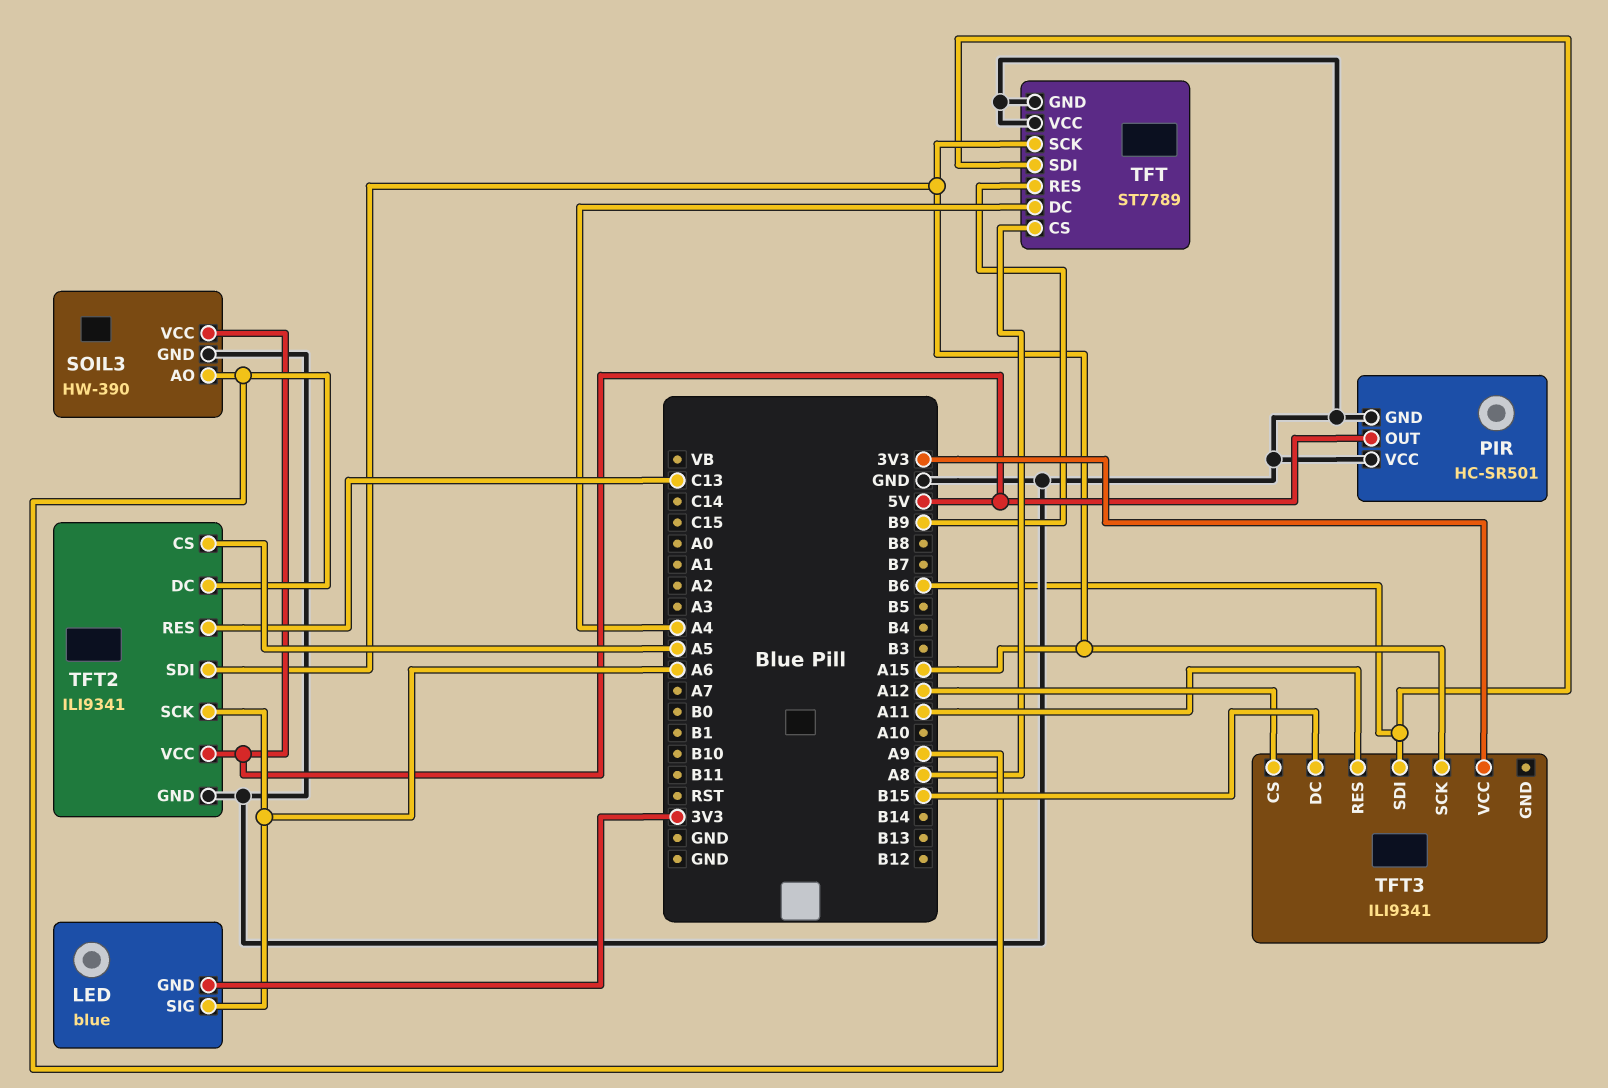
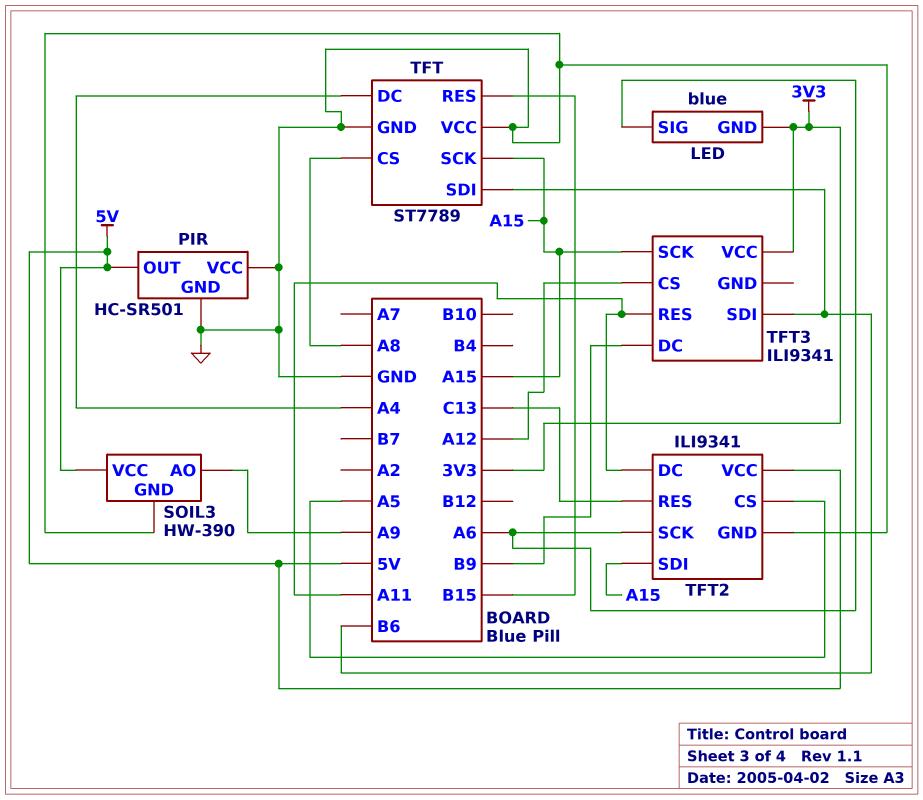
TFT pin RES: B9 -> B15
TFT2 pin DC: A9 -> A11
TFT3 pin DC: B15 -> B9

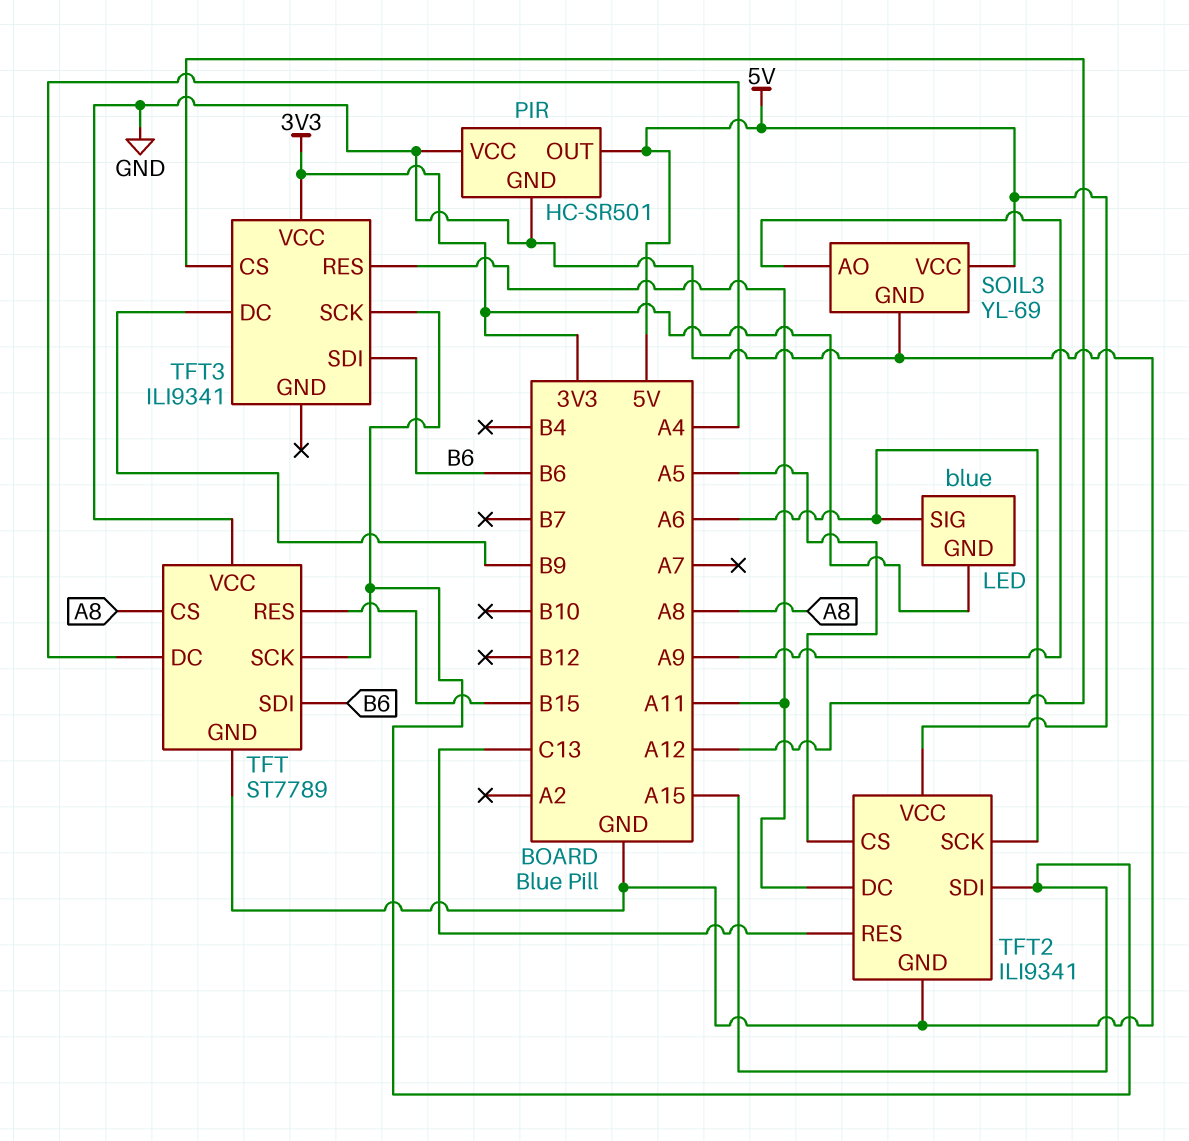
SOIL3: HW-390 -> YL-69

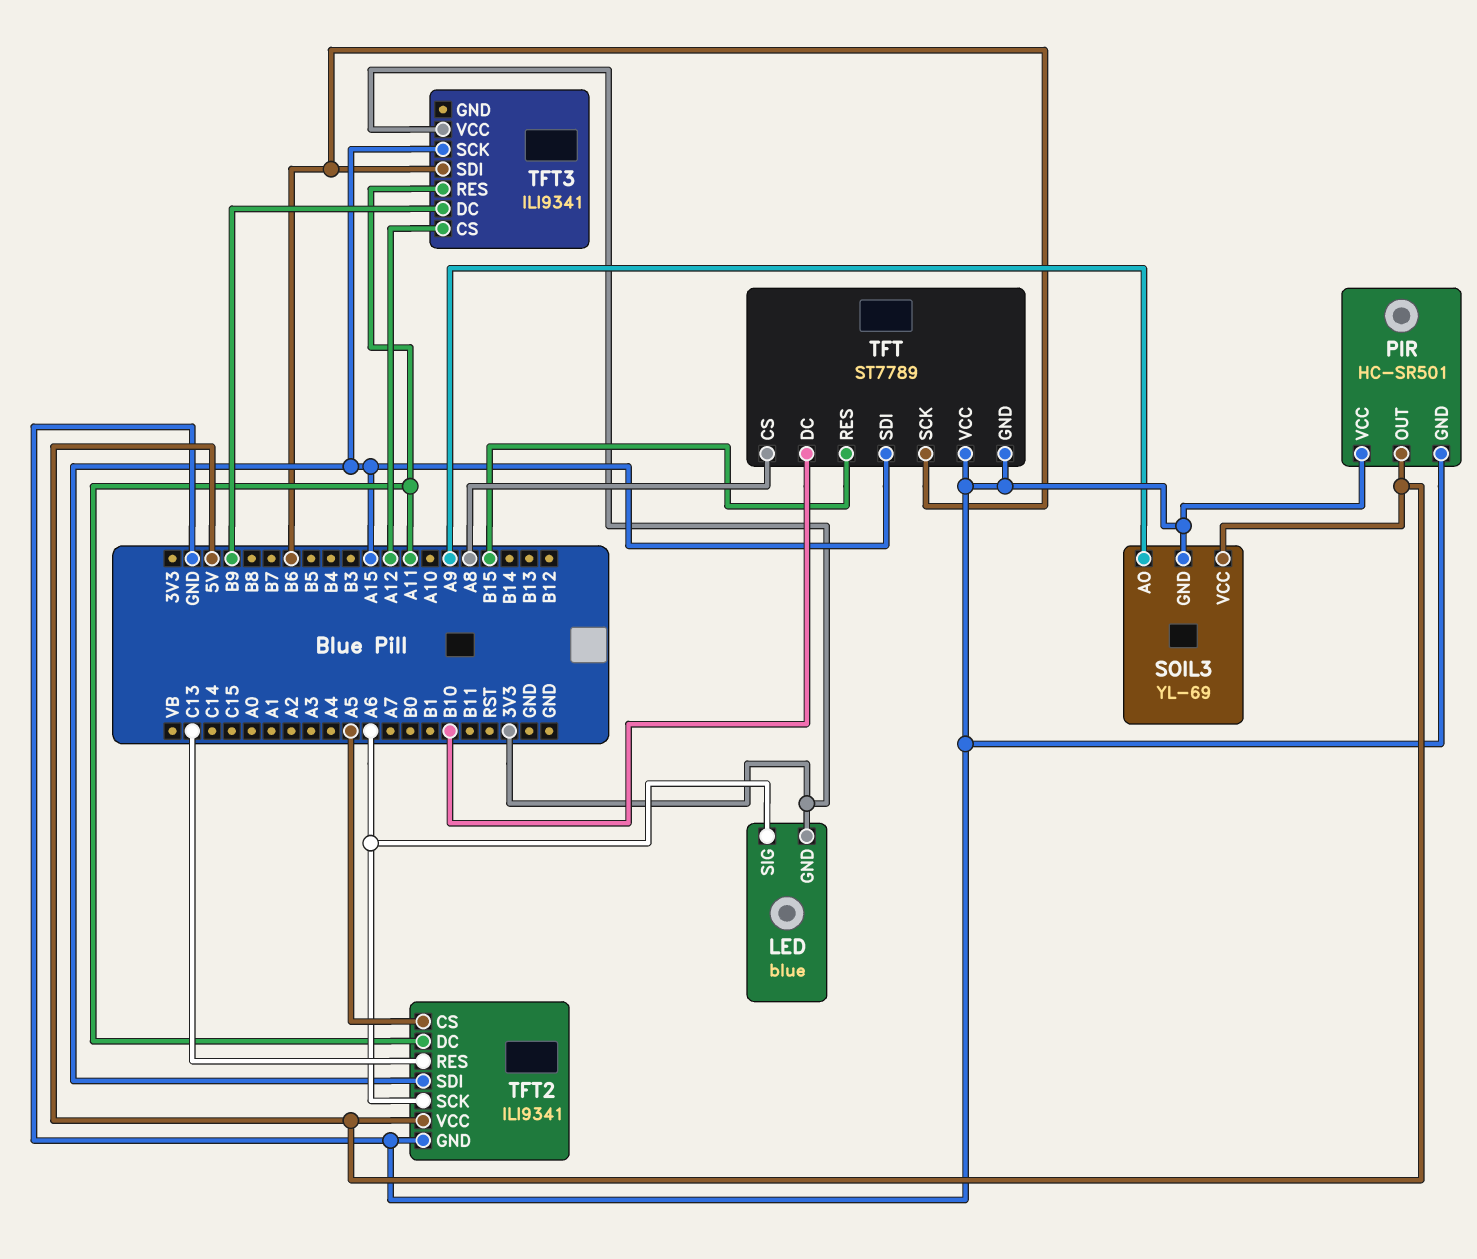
TFT pin DC: A4 -> B10
TFT pin SCK: A15 -> B6
TFT pin SDI: B6 -> A15

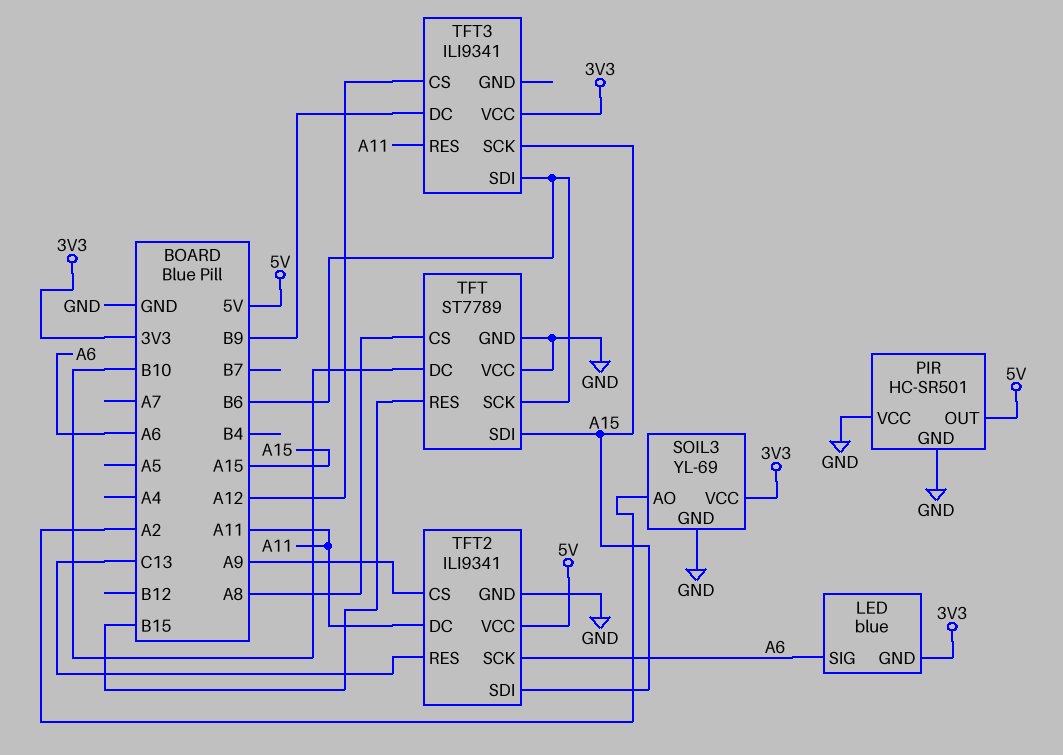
SOIL3 pin AO: A9 -> A2
SOIL3 pin VCC: 5V -> 3V3
TFT2 pin CS: A5 -> A9

